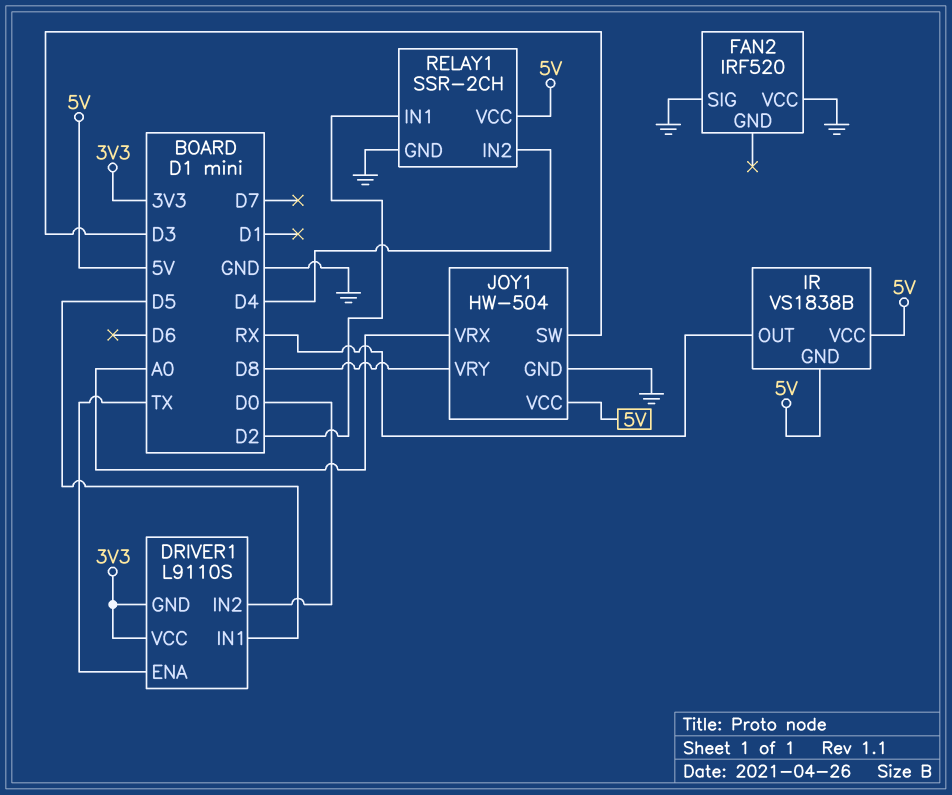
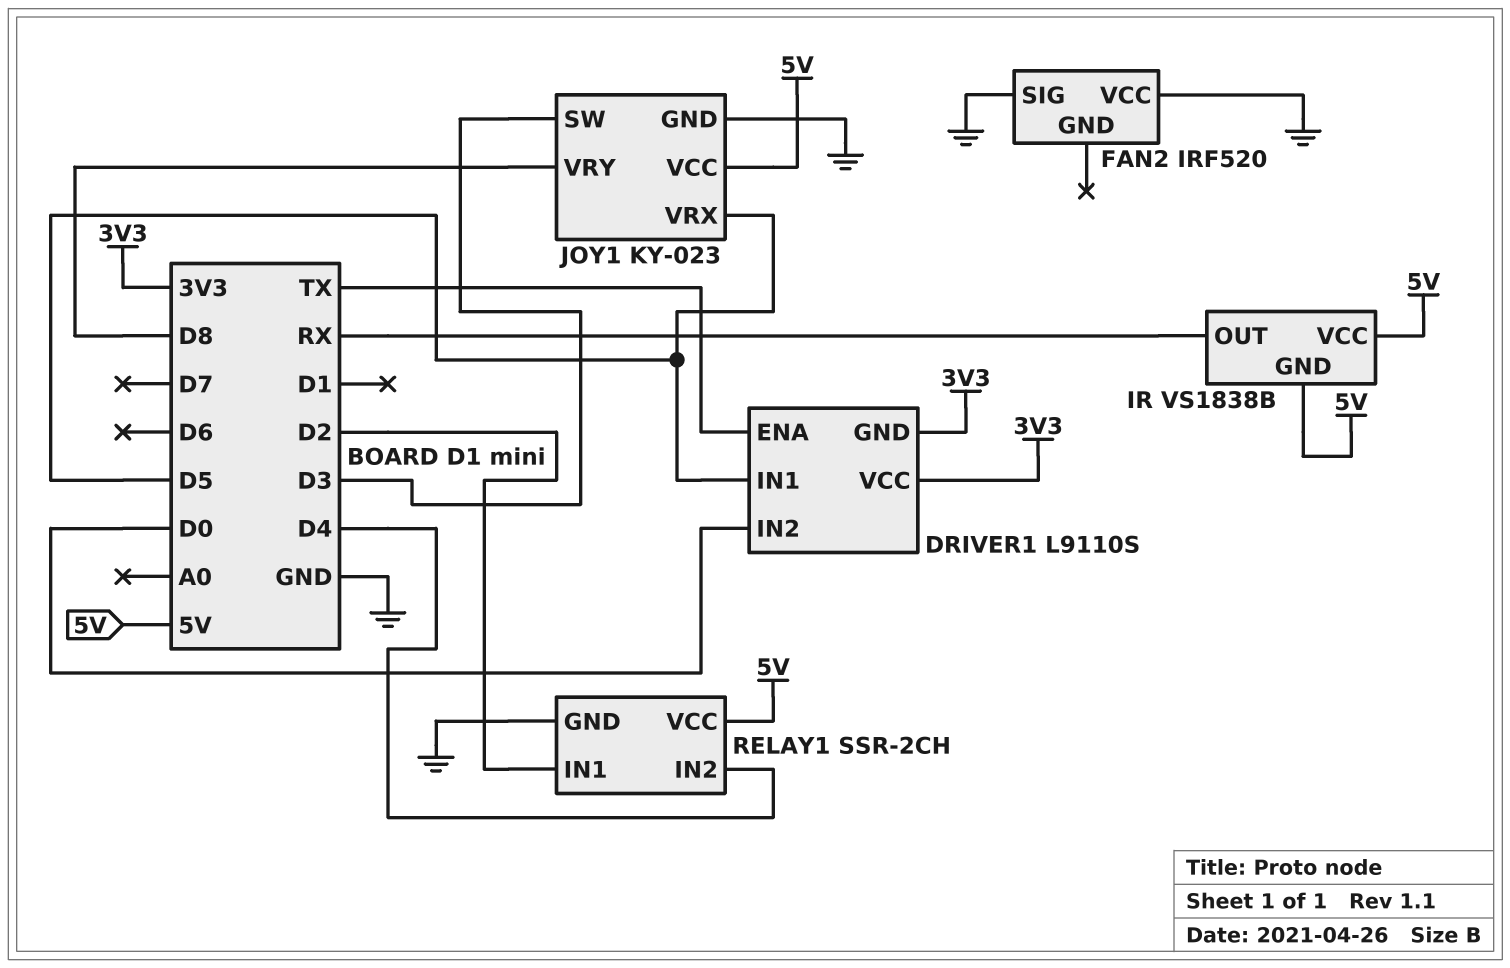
JOY1: HW-504 -> KY-023
JOY1 pin VRX: A0 -> D5

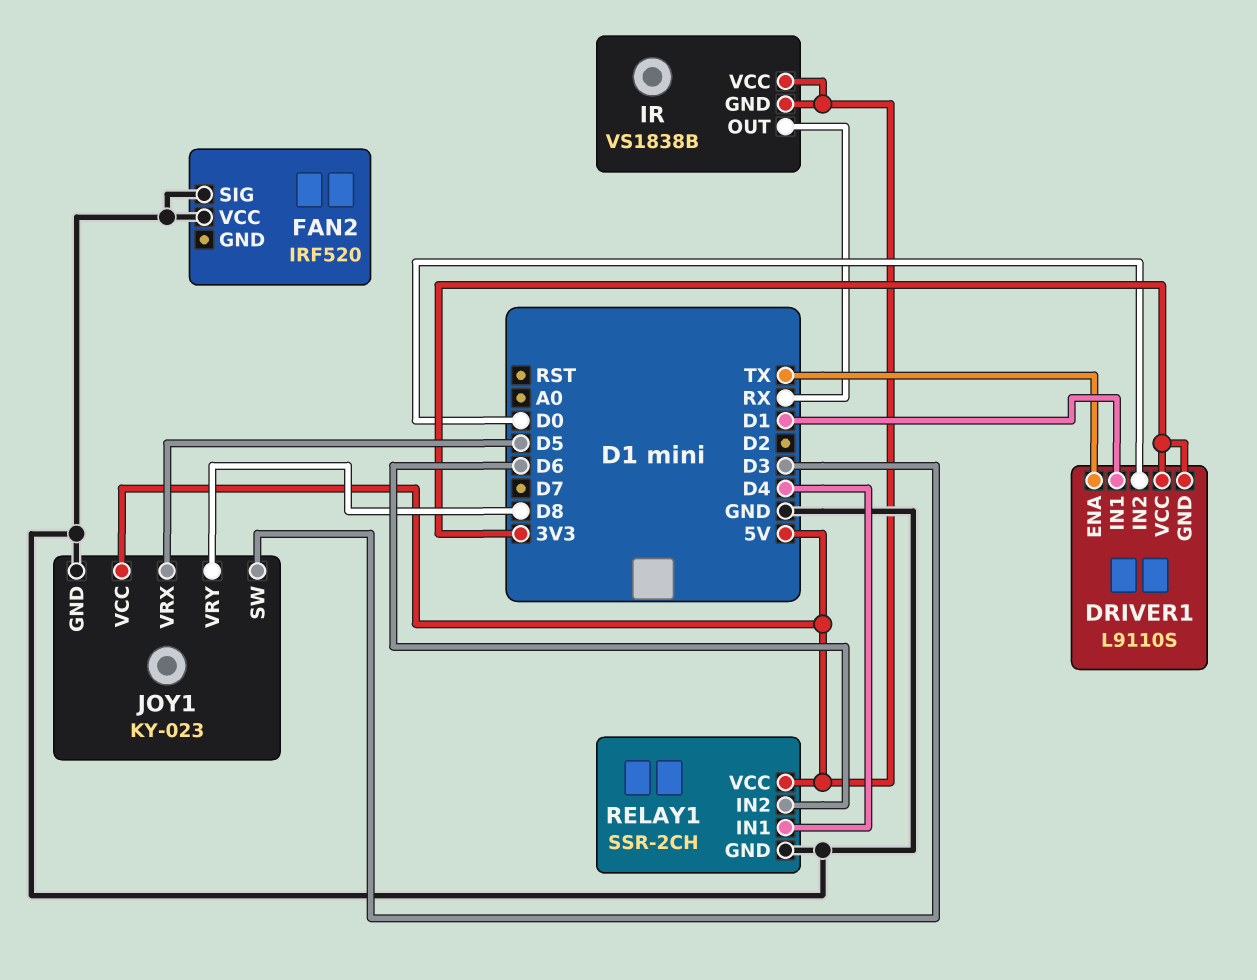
DRIVER1 pin IN1: D5 -> D1
RELAY1 pin IN1: D2 -> D4
RELAY1 pin IN2: D4 -> D6

